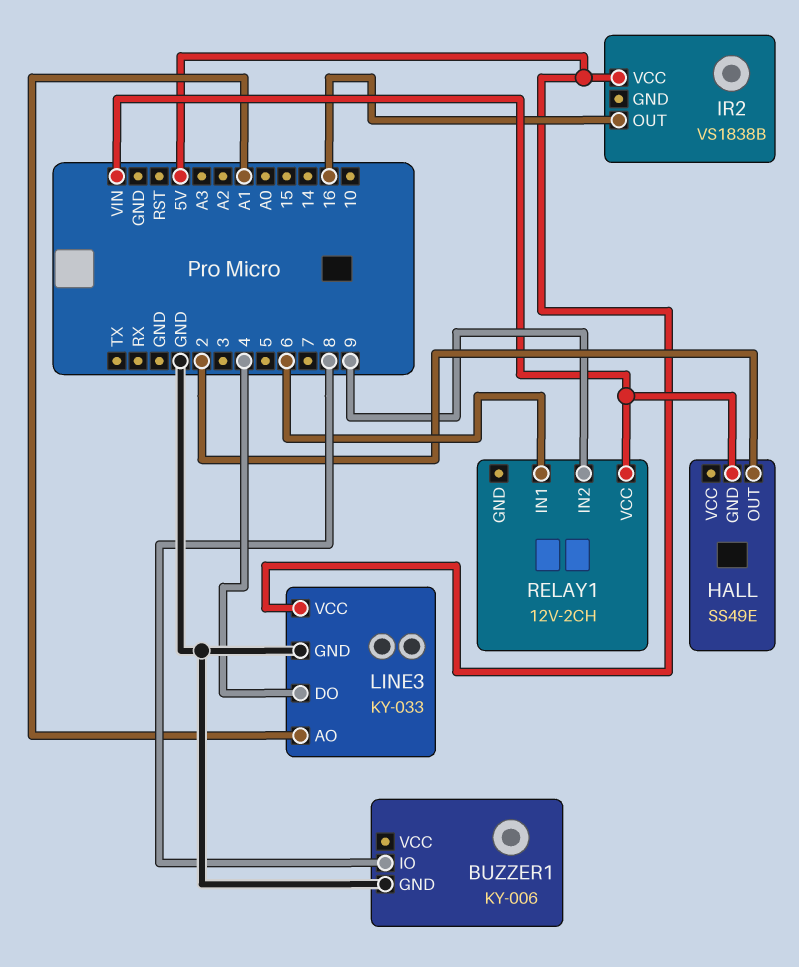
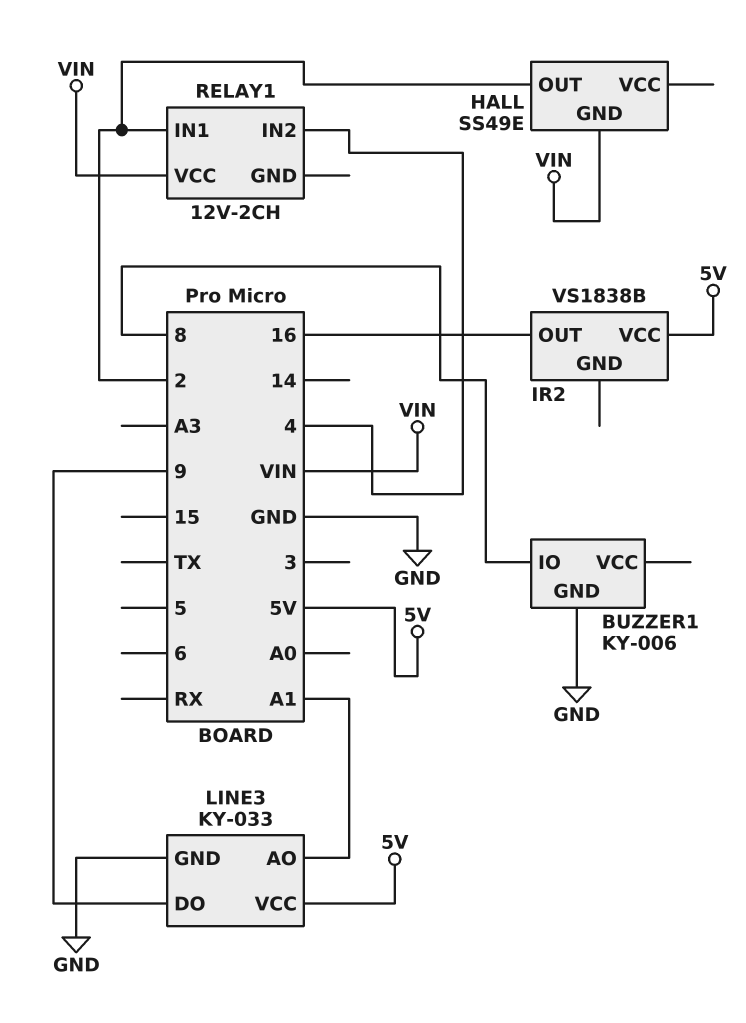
LINE3 pin DO: 4 -> 9
RELAY1 pin IN1: 6 -> 2
RELAY1 pin IN2: 9 -> 4

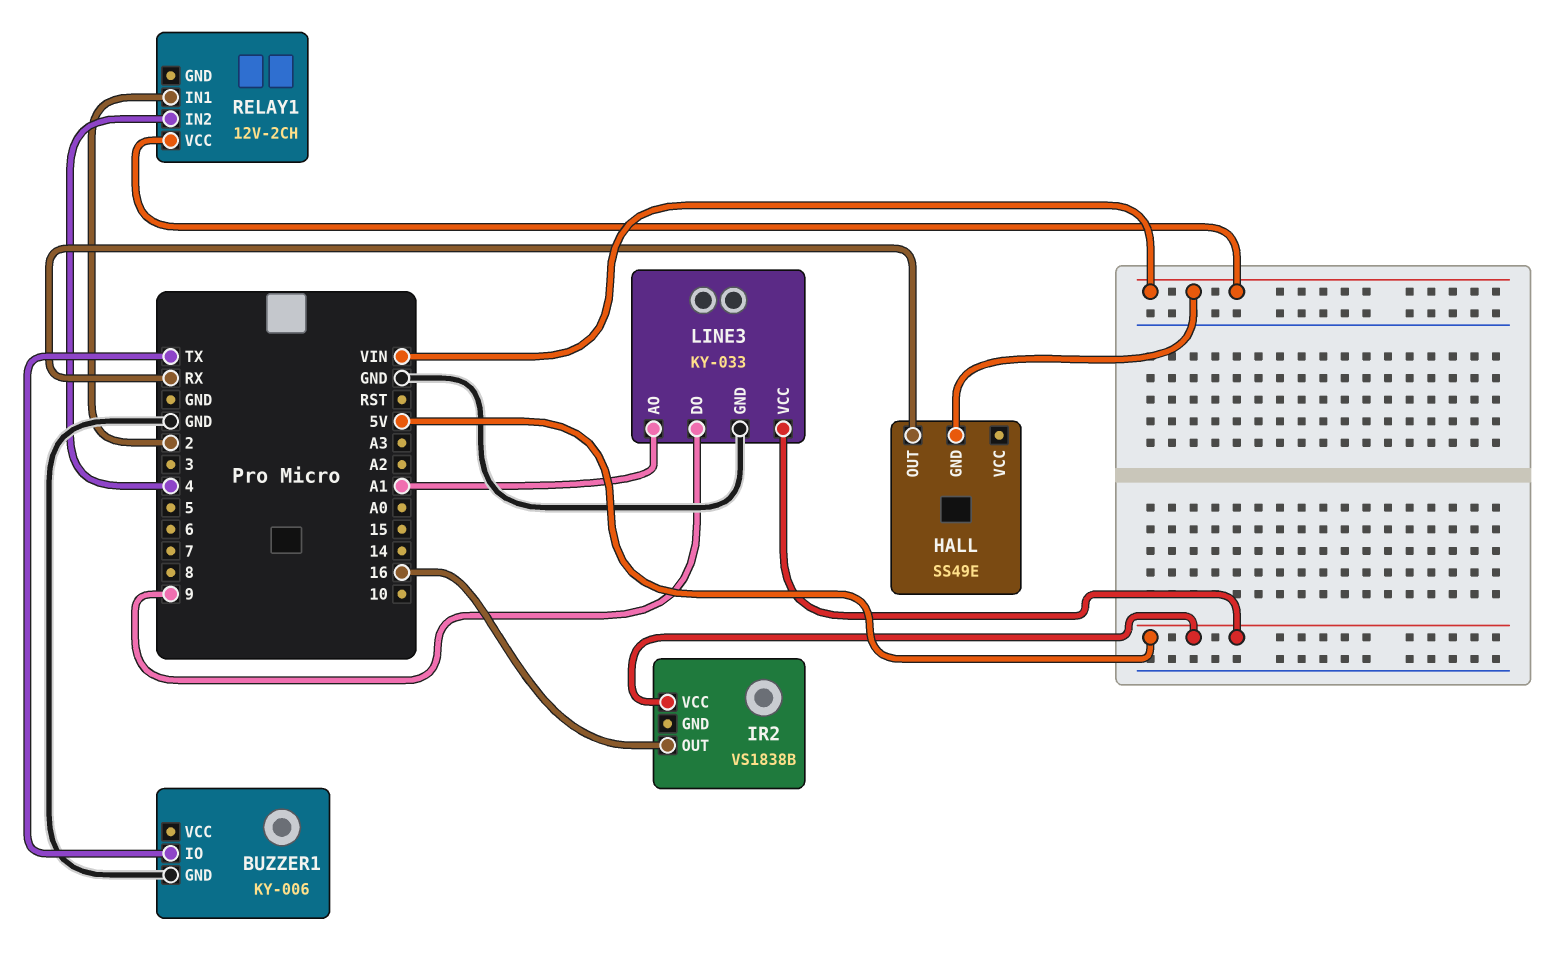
BUZZER1 pin IO: 8 -> TX
HALL pin OUT: 2 -> RX

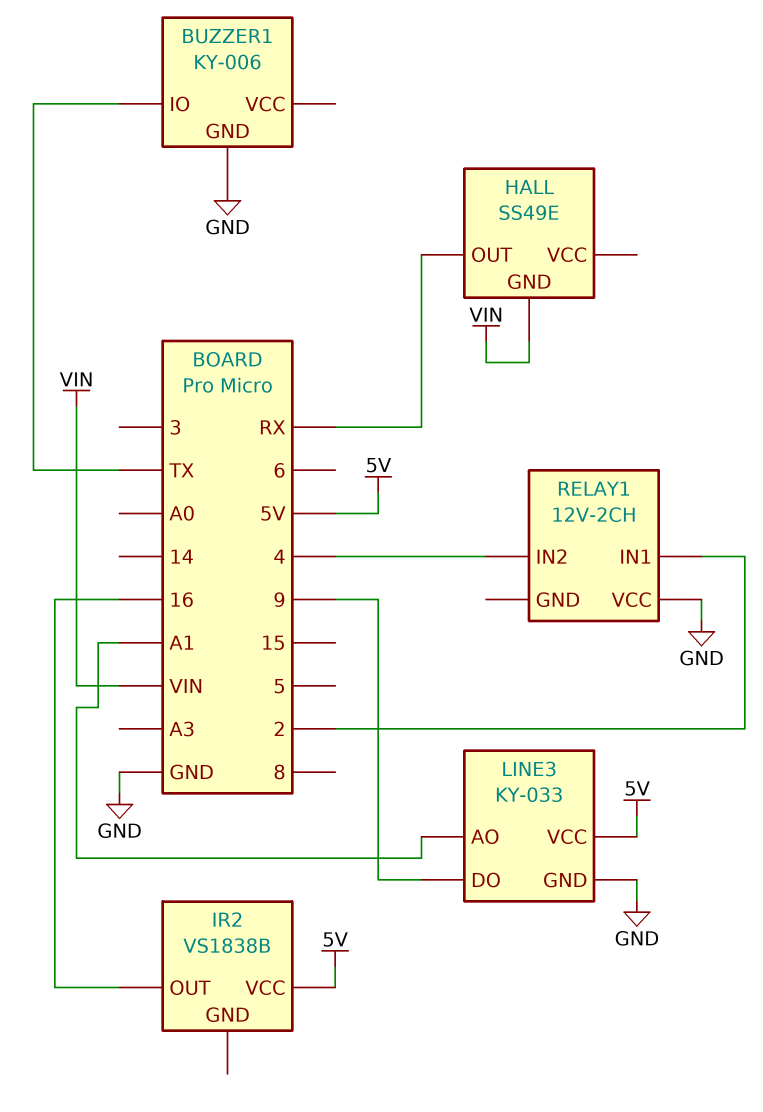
RELAY1 pin VCC: VIN -> GND

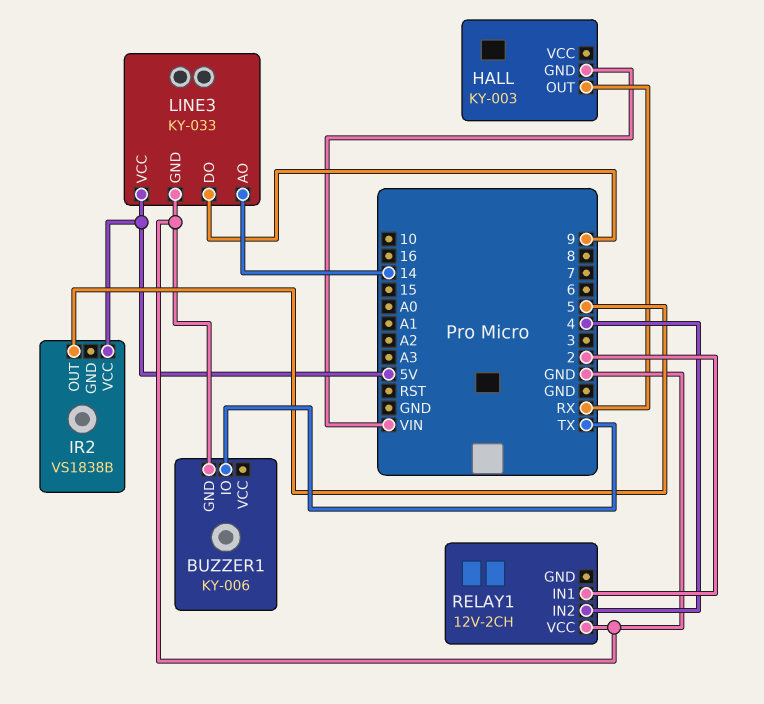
HALL: SS49E -> KY-003
IR2 pin OUT: 16 -> 5
LINE3 pin AO: A1 -> 14

